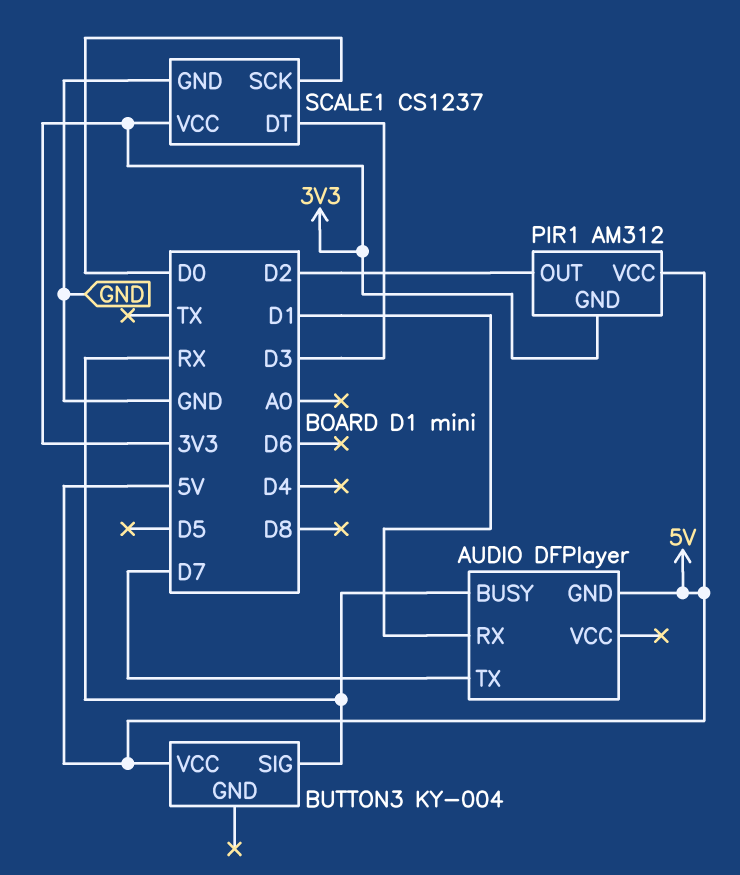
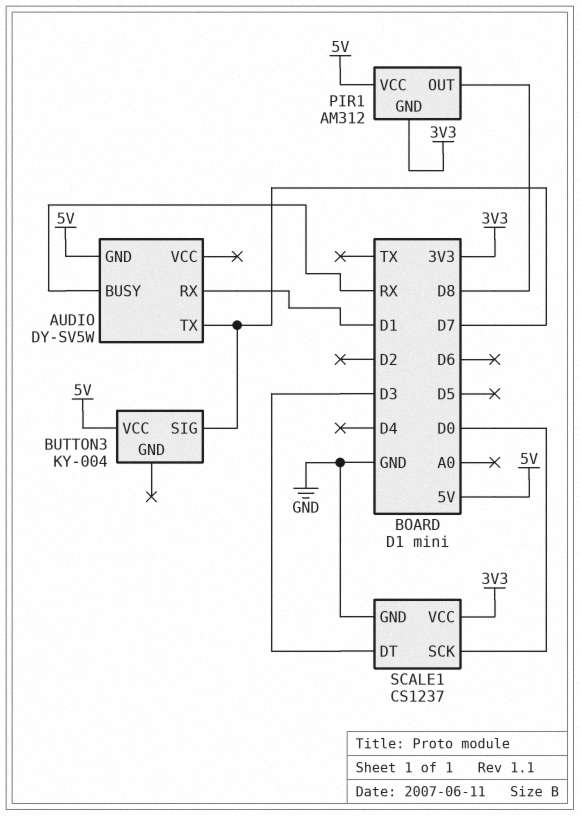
AUDIO: DFPlayer -> DY-SV5W
BUTTON3 pin SIG: RX -> D7
PIR1 pin OUT: D2 -> D8

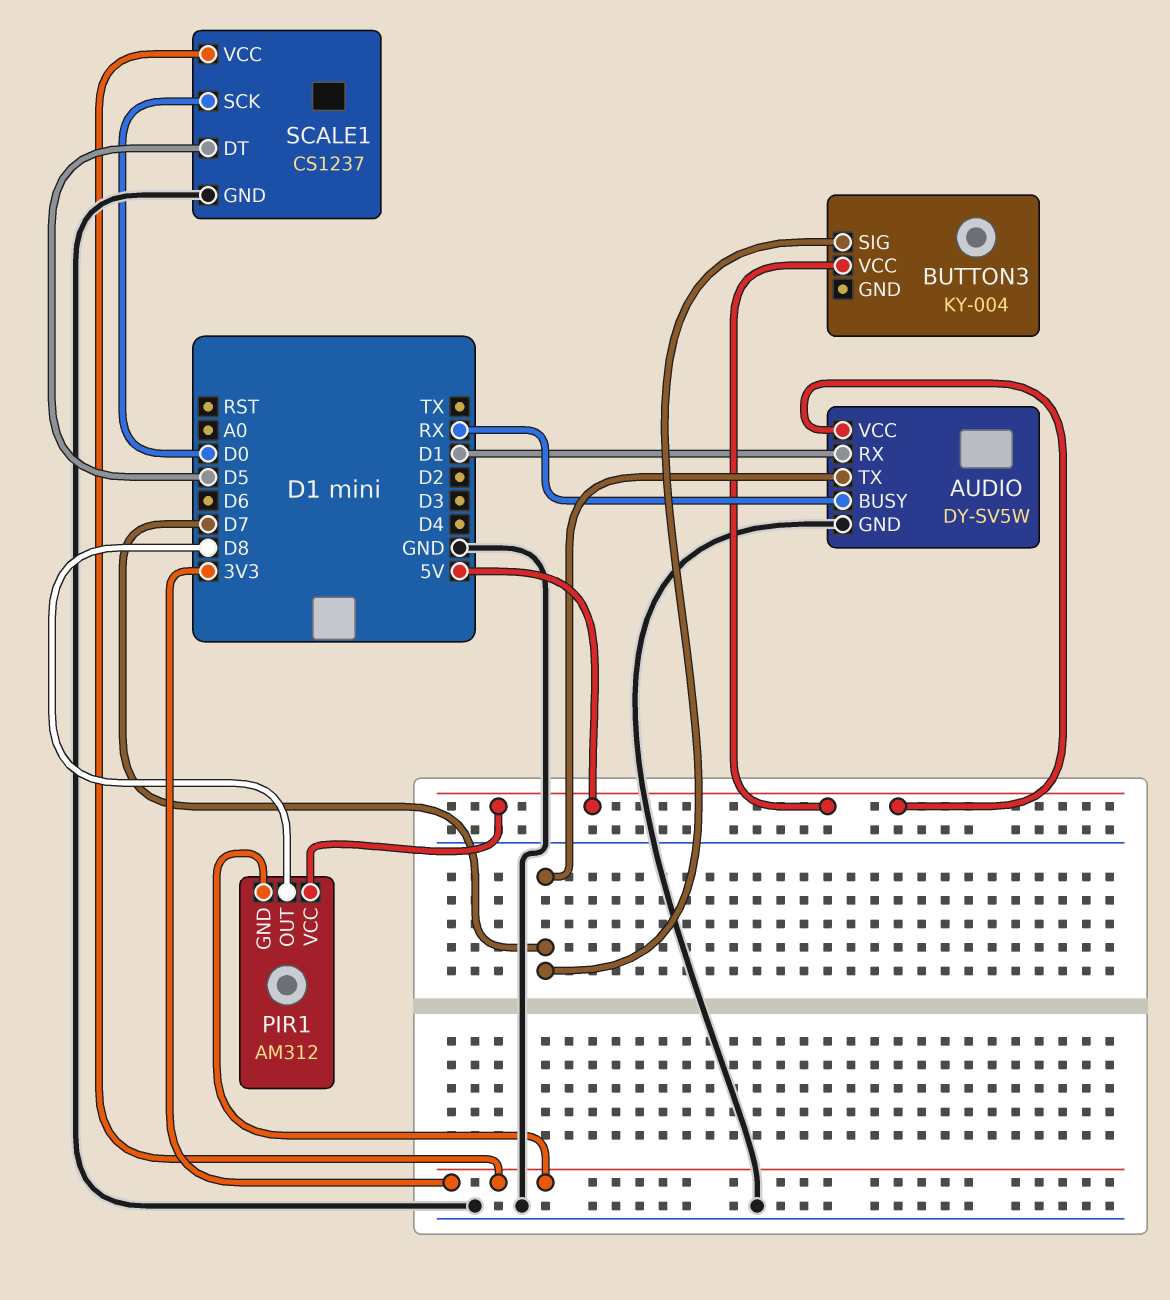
AUDIO pin GND: 5V -> GND
AUDIO pin VCC: none -> 5V
SCALE1 pin DT: D3 -> D5

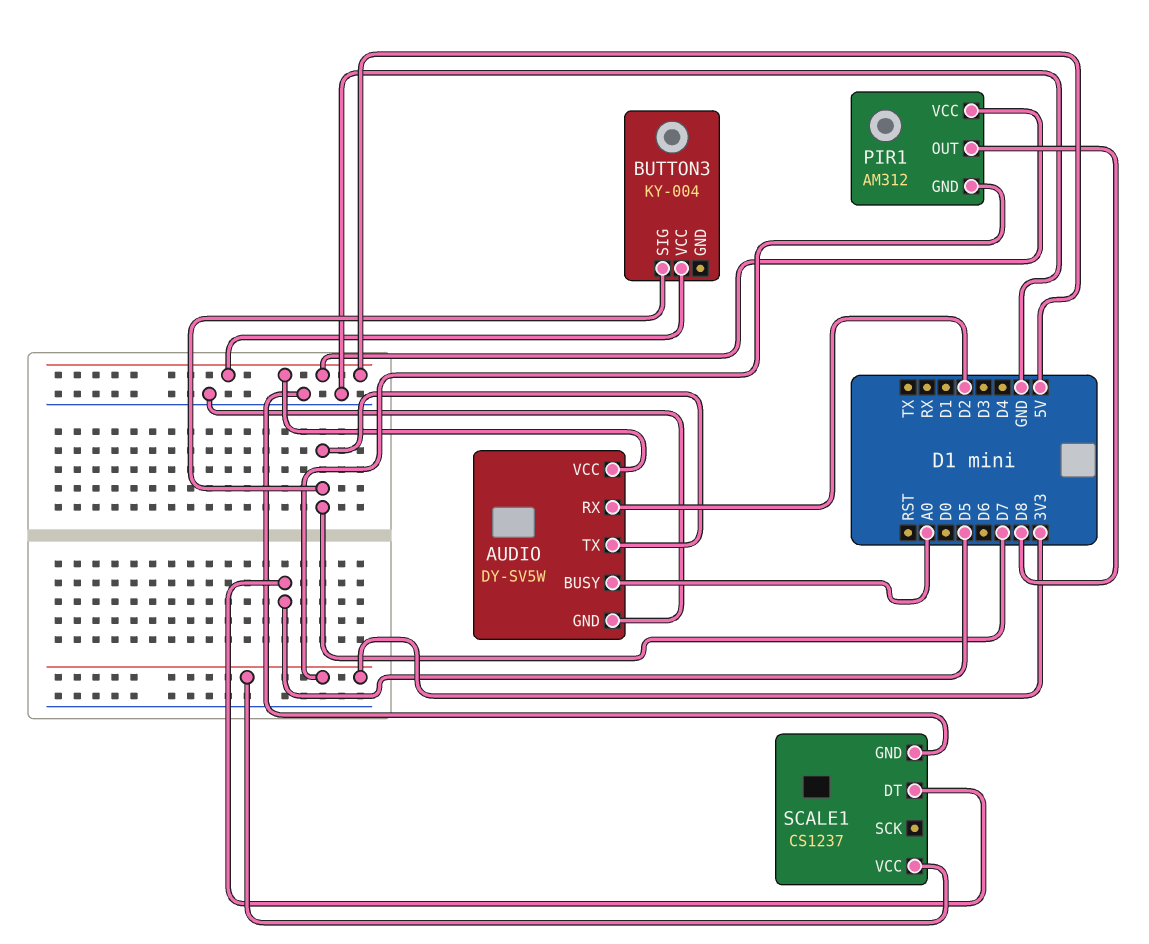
AUDIO pin BUSY: RX -> A0
AUDIO pin RX: D1 -> D2
SCALE1 pin SCK: D0 -> none

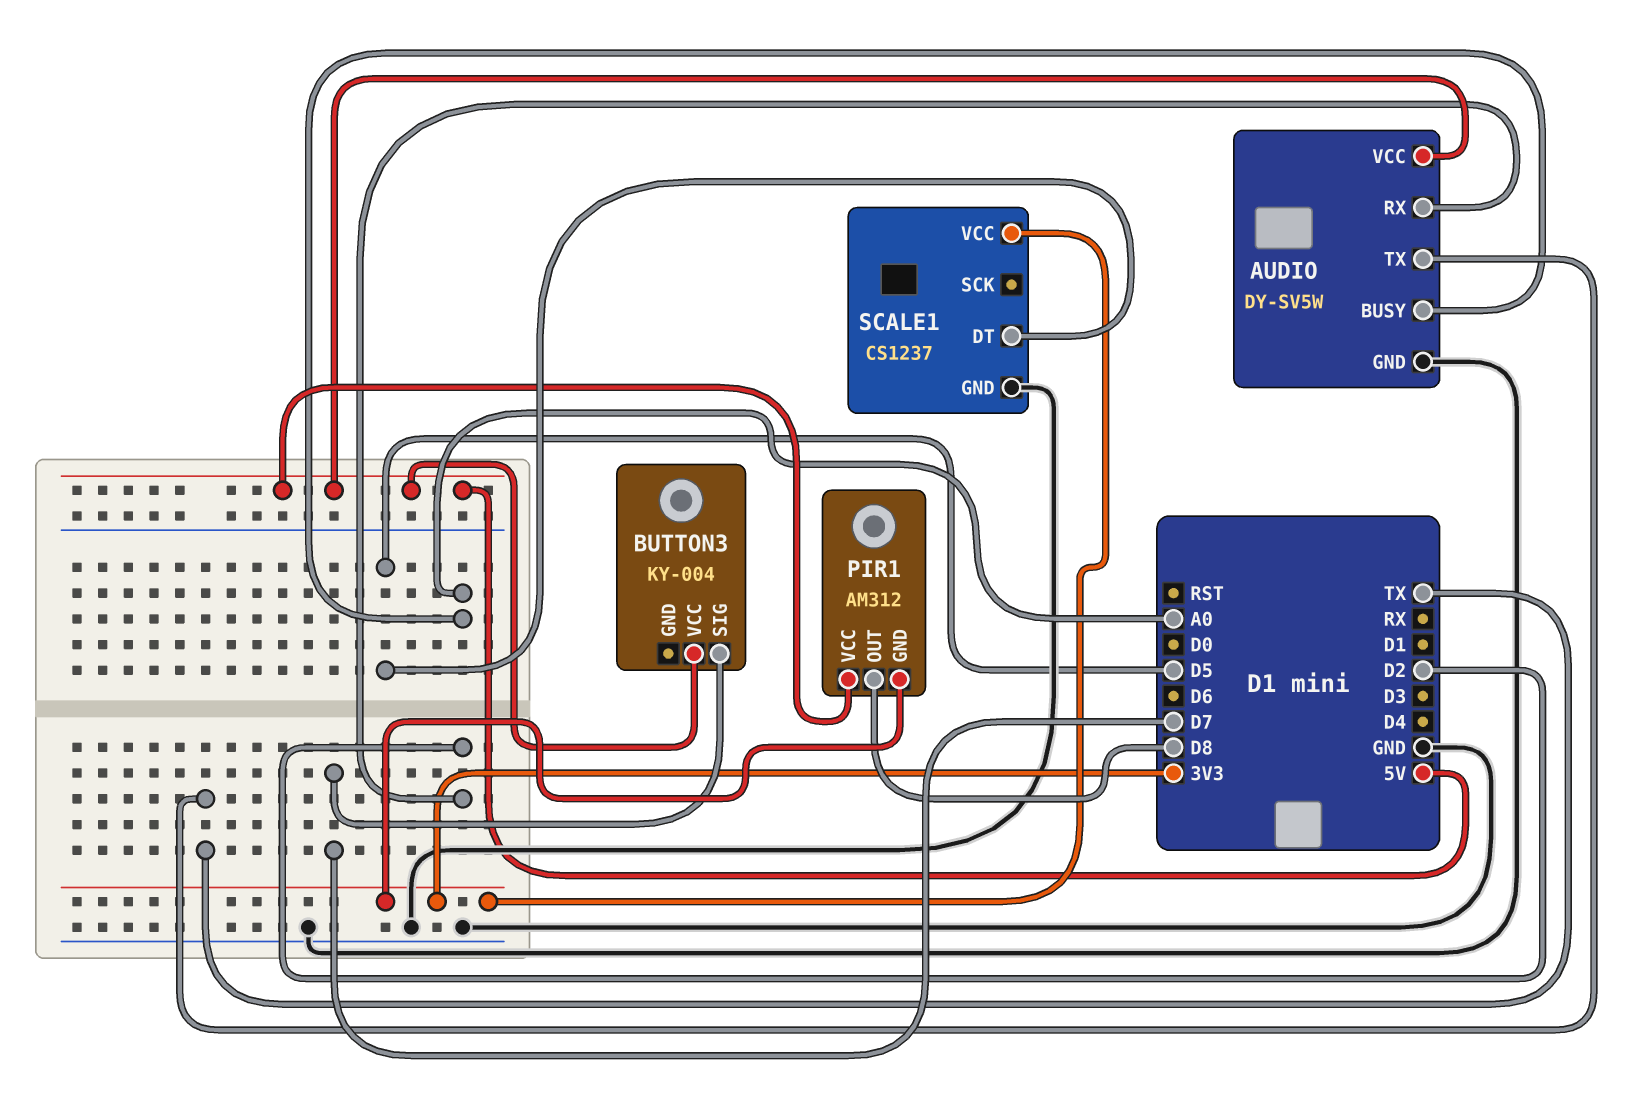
AUDIO pin TX: D7 -> TX

